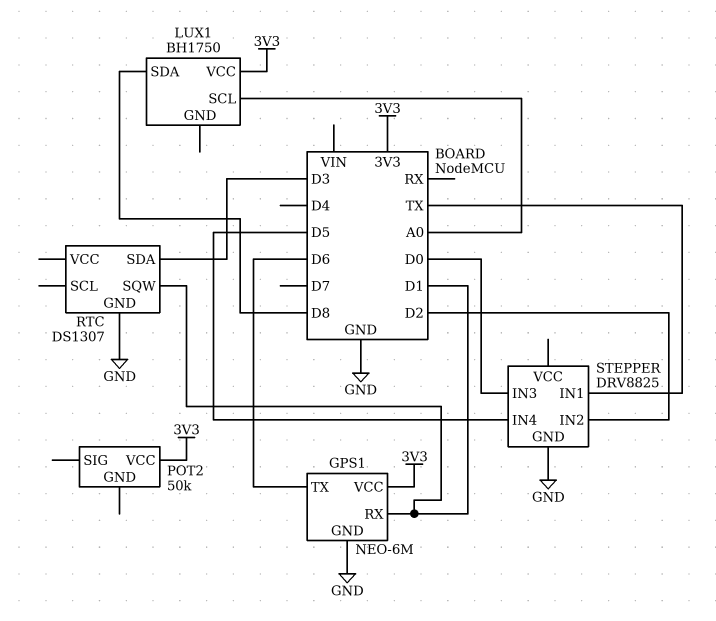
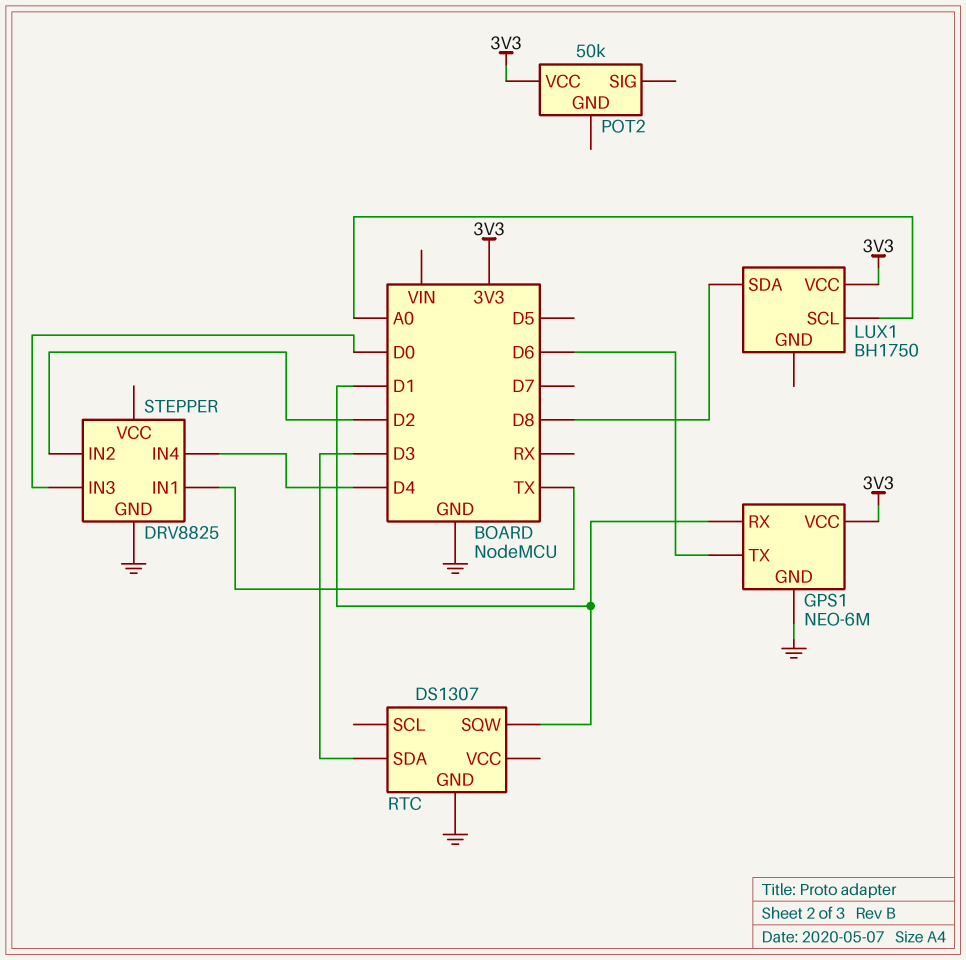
STEPPER pin IN4: D5 -> D4

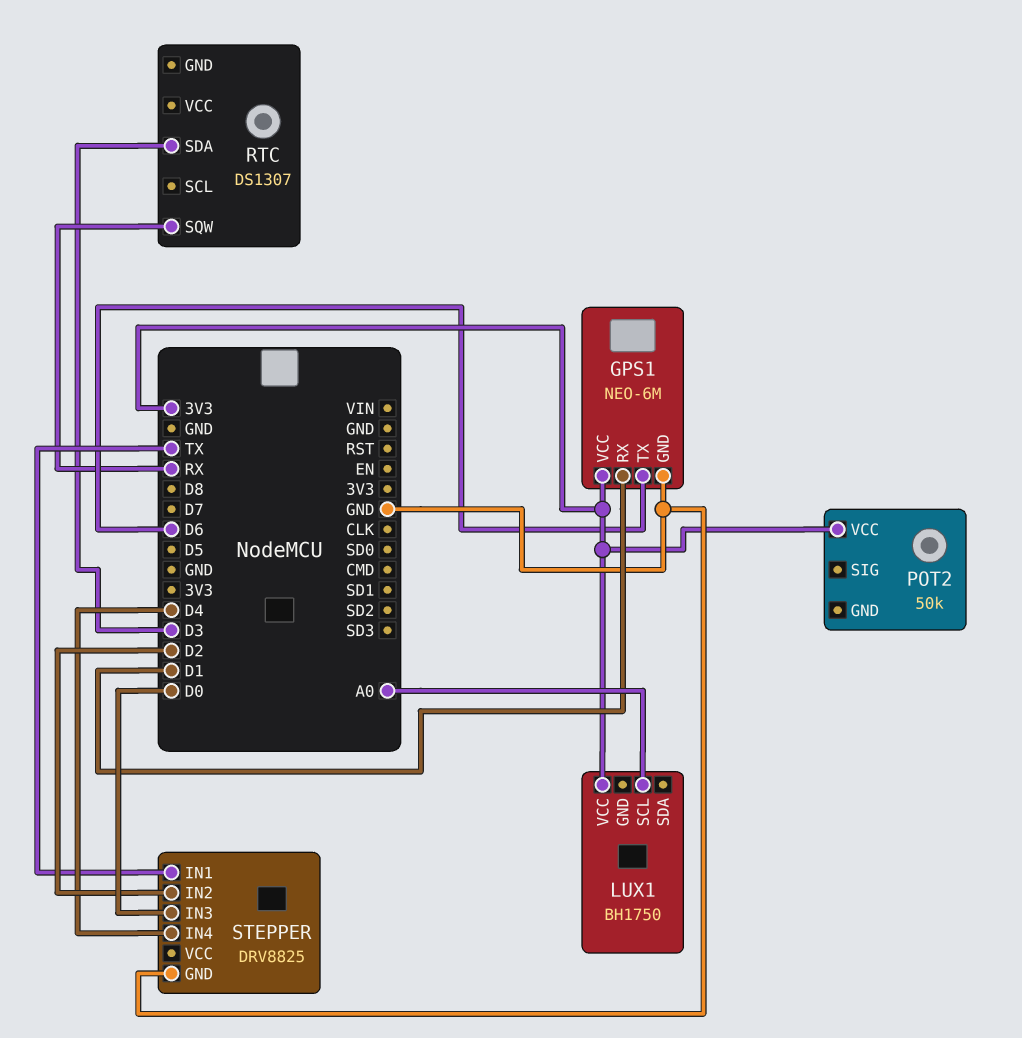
LUX1 pin SDA: D8 -> none
RTC pin GND: GND -> none
RTC pin SQW: D1 -> RX

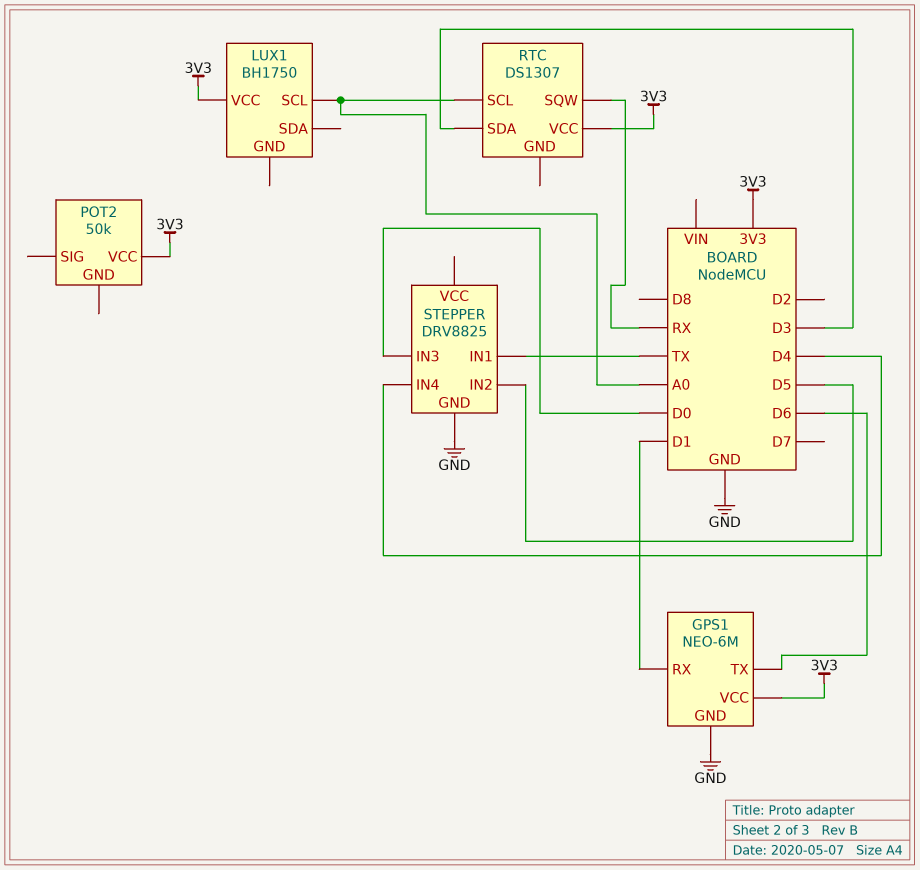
RTC pin SCL: none -> A0
RTC pin VCC: none -> 3V3
STEPPER pin IN2: D2 -> D5

